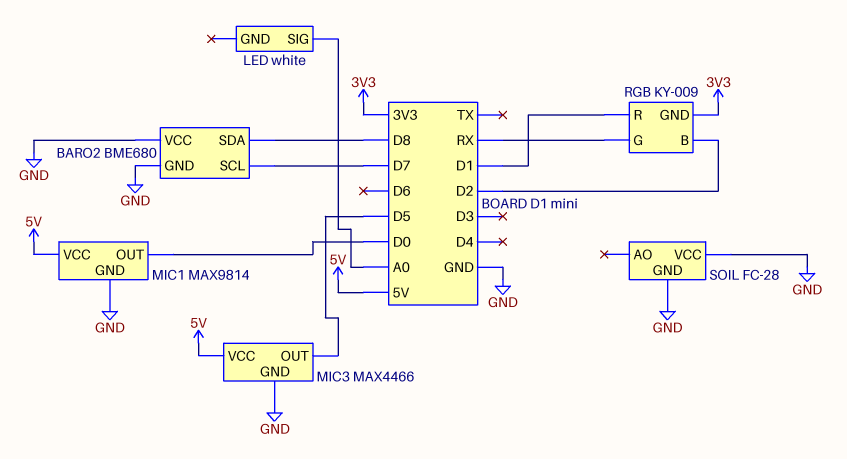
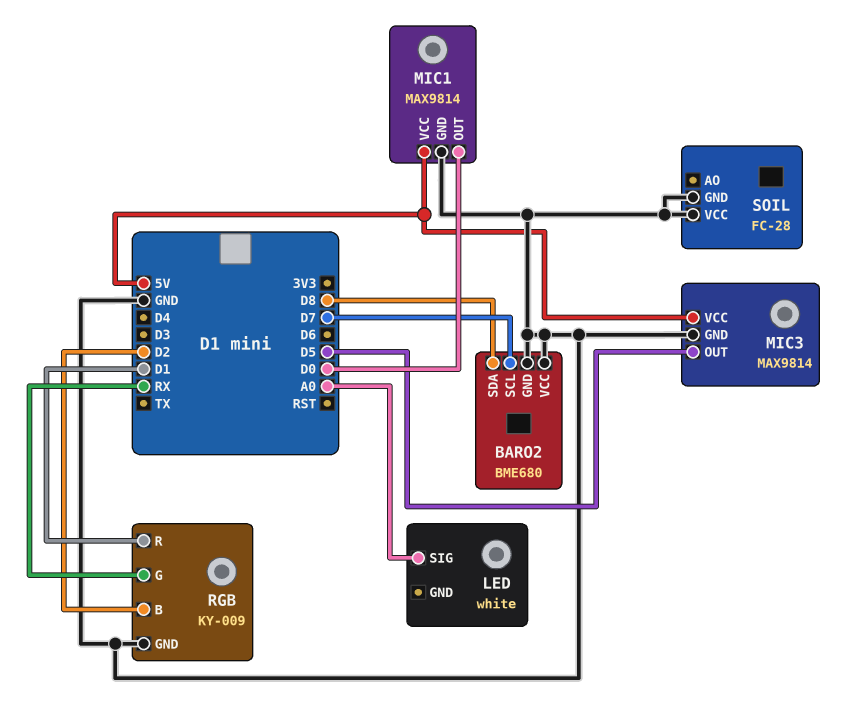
MIC3: MAX4466 -> MAX9814
RGB pin GND: 3V3 -> GND

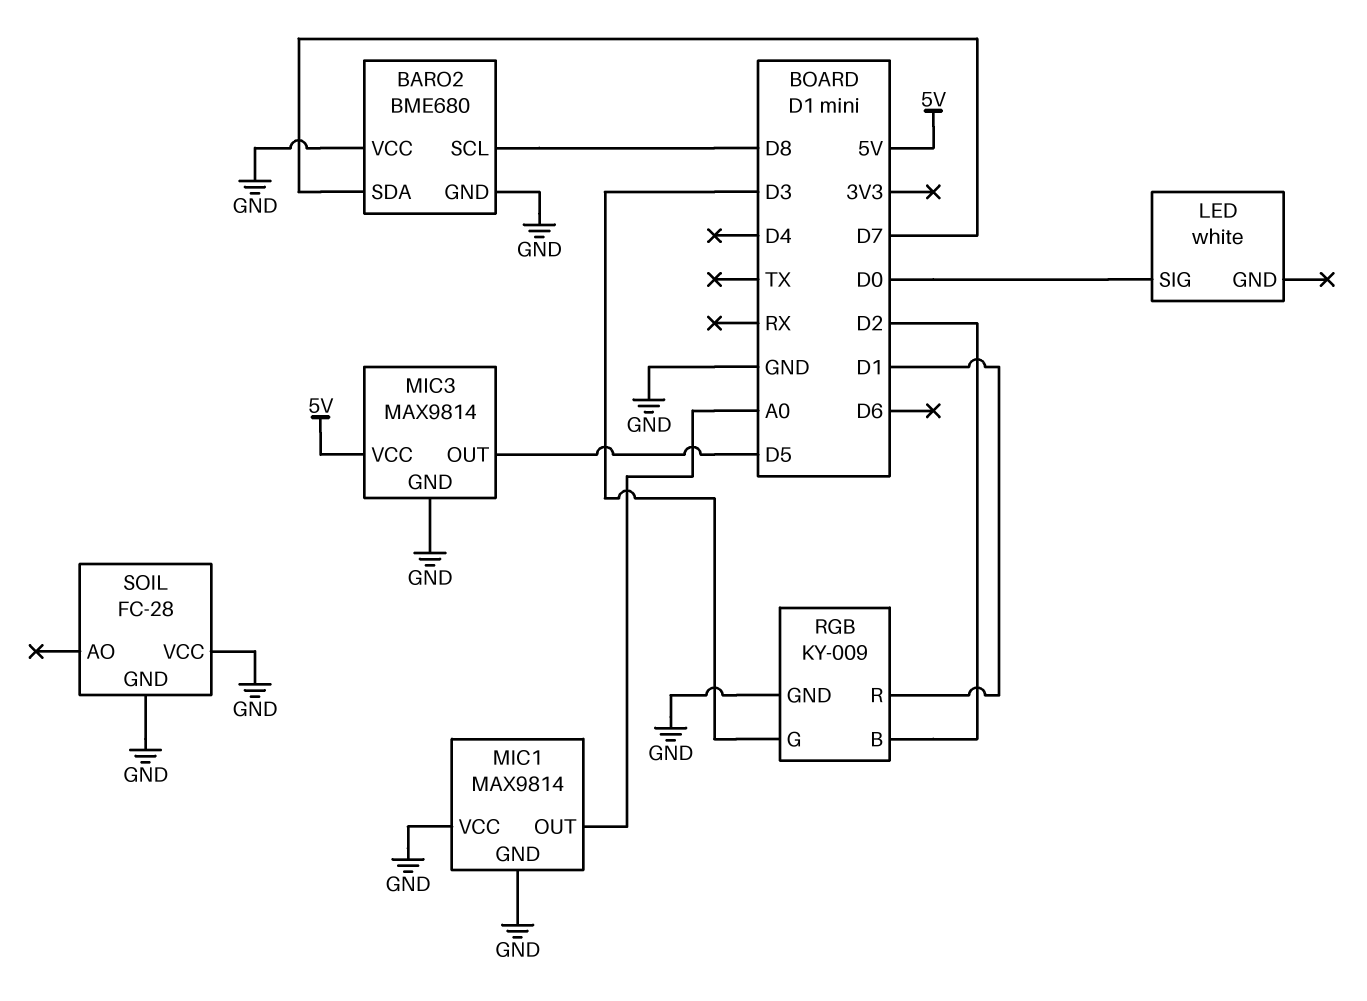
BARO2 pin SCL: D7 -> D8
BARO2 pin SDA: D8 -> D7
LED pin SIG: A0 -> D0
MIC1 pin OUT: D0 -> A0
MIC1 pin VCC: 5V -> GND
RGB pin G: RX -> D3

